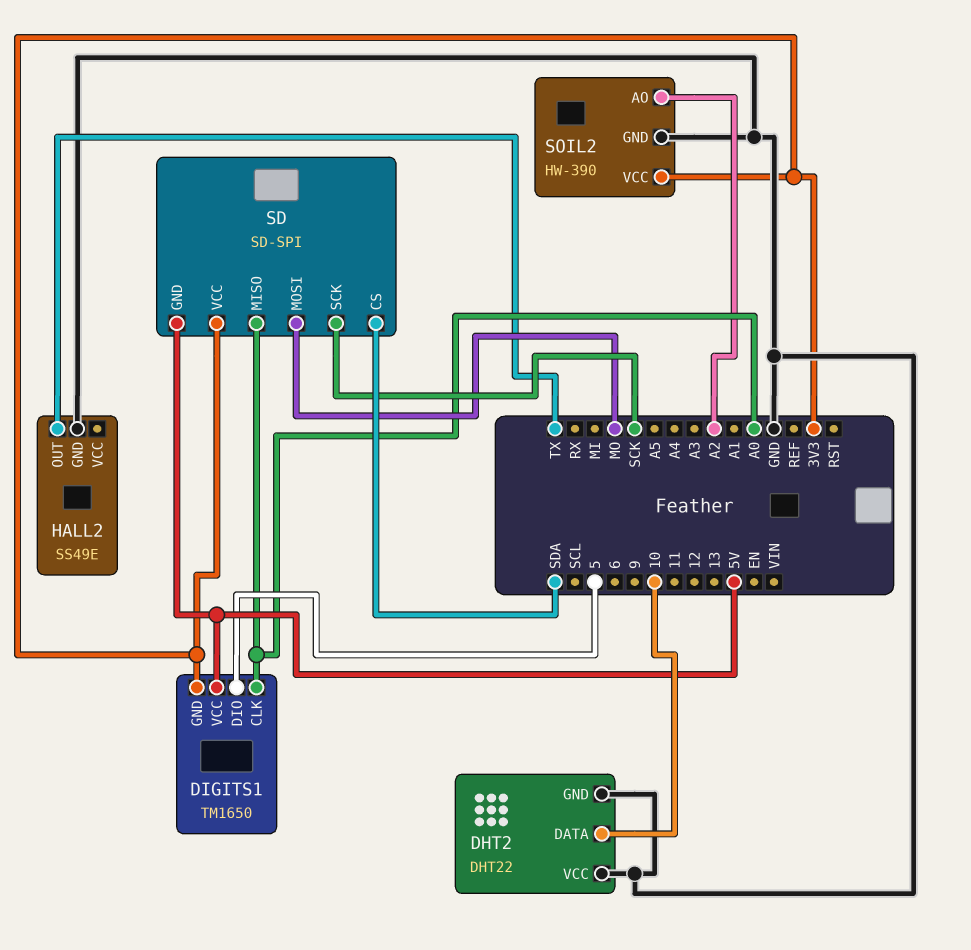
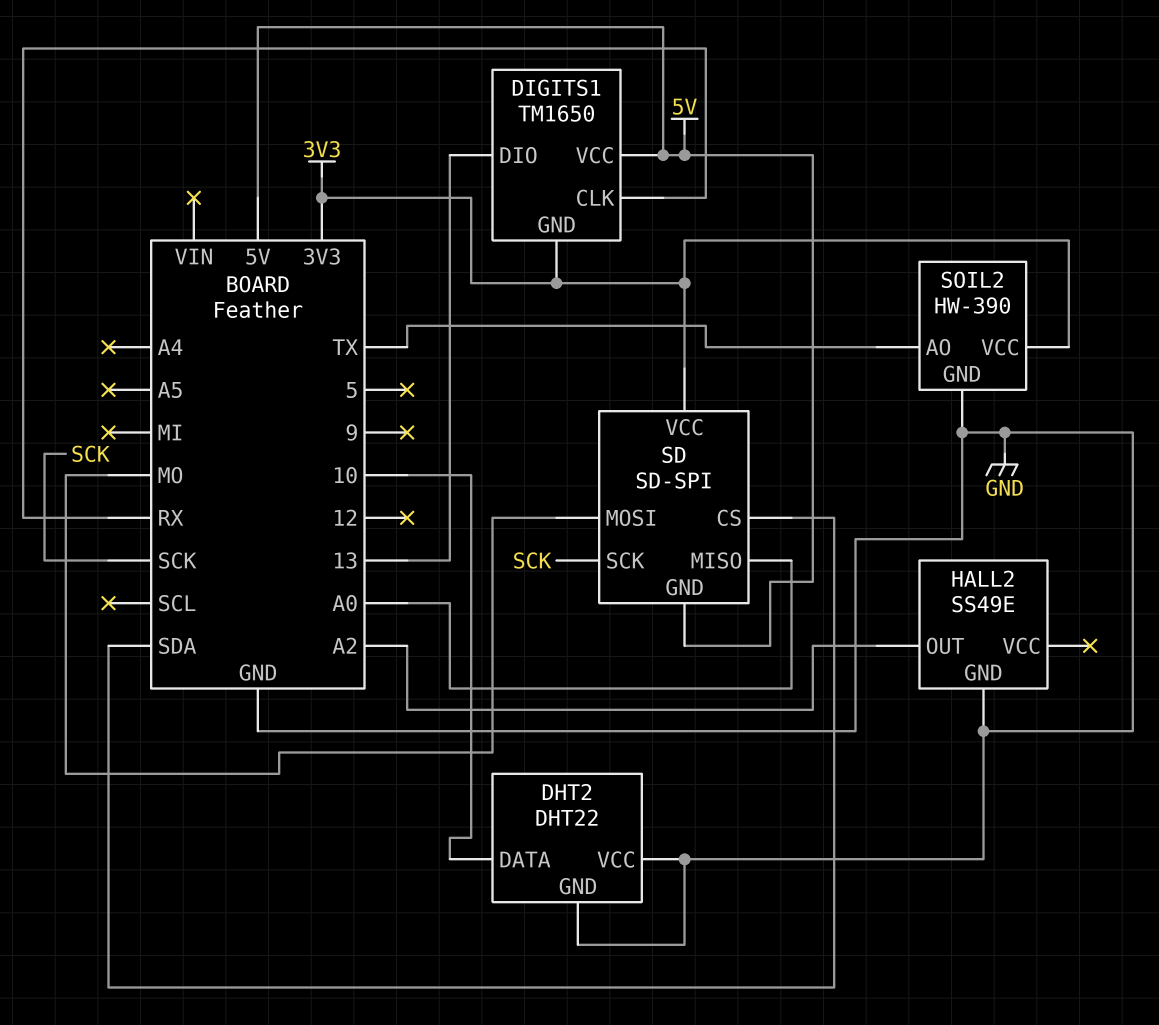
DIGITS1 pin CLK: A0 -> RX
DIGITS1 pin DIO: 5 -> 13
HALL2 pin OUT: TX -> A2
SOIL2 pin AO: A2 -> TX

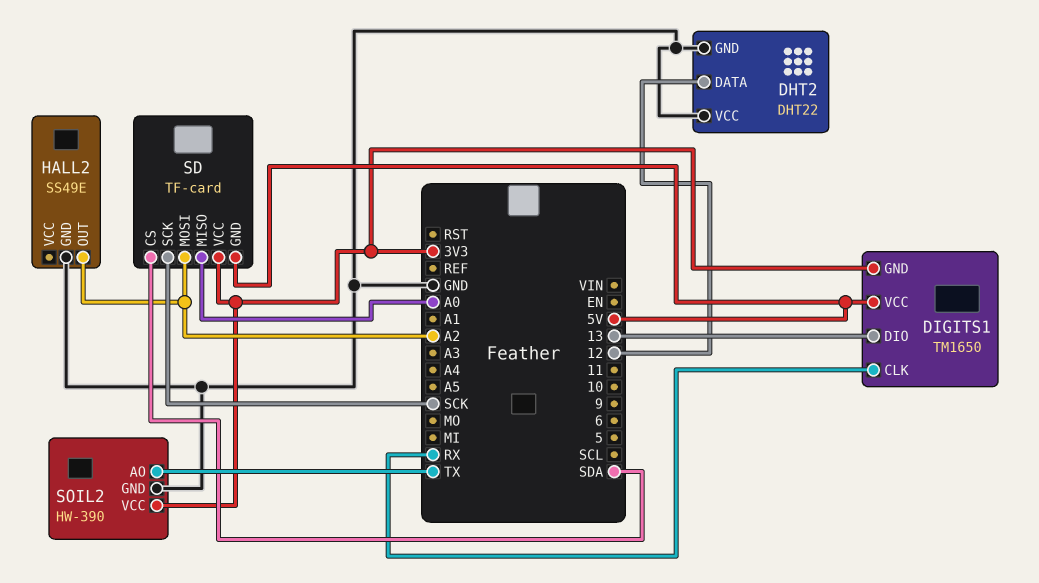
DHT2 pin DATA: 10 -> 12
SD: SD-SPI -> TF-card
SD pin MOSI: MO -> A2

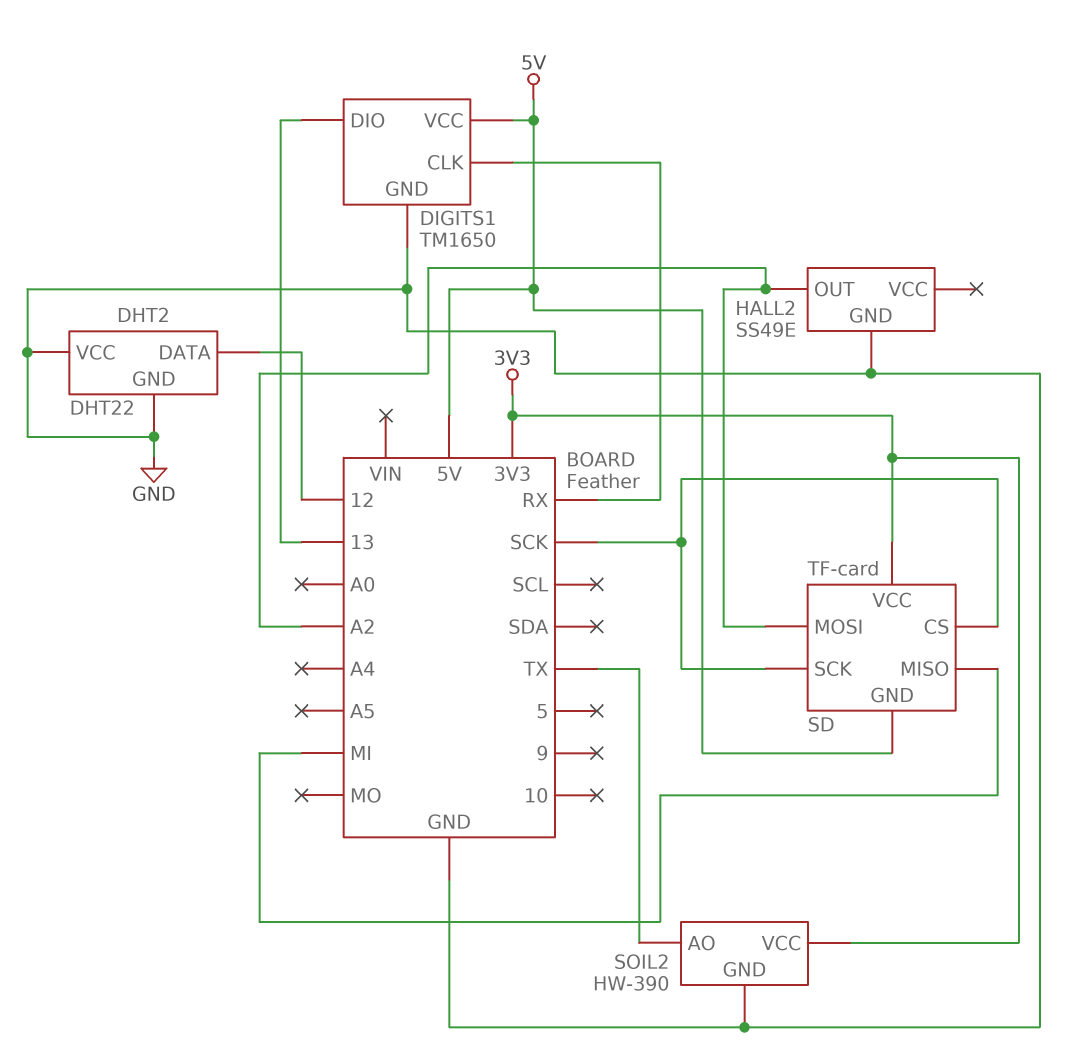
DIGITS1 pin GND: 3V3 -> GND
SD pin CS: SDA -> SCK
SD pin MISO: A0 -> MI

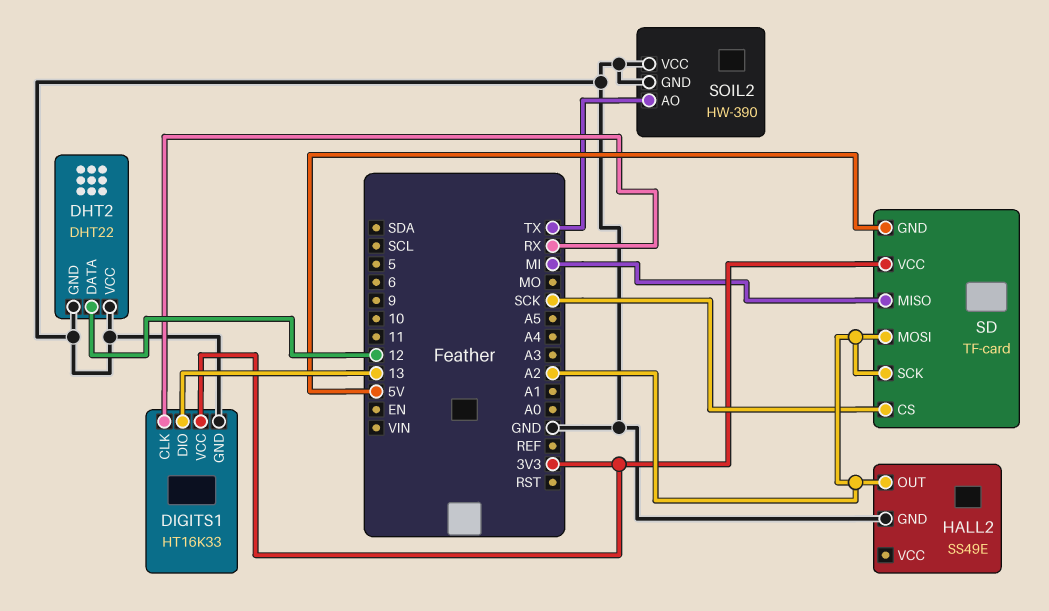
DIGITS1: TM1650 -> HT16K33
DIGITS1 pin VCC: 5V -> 3V3
SD pin SCK: SCK -> A2
SOIL2 pin VCC: 3V3 -> GND

